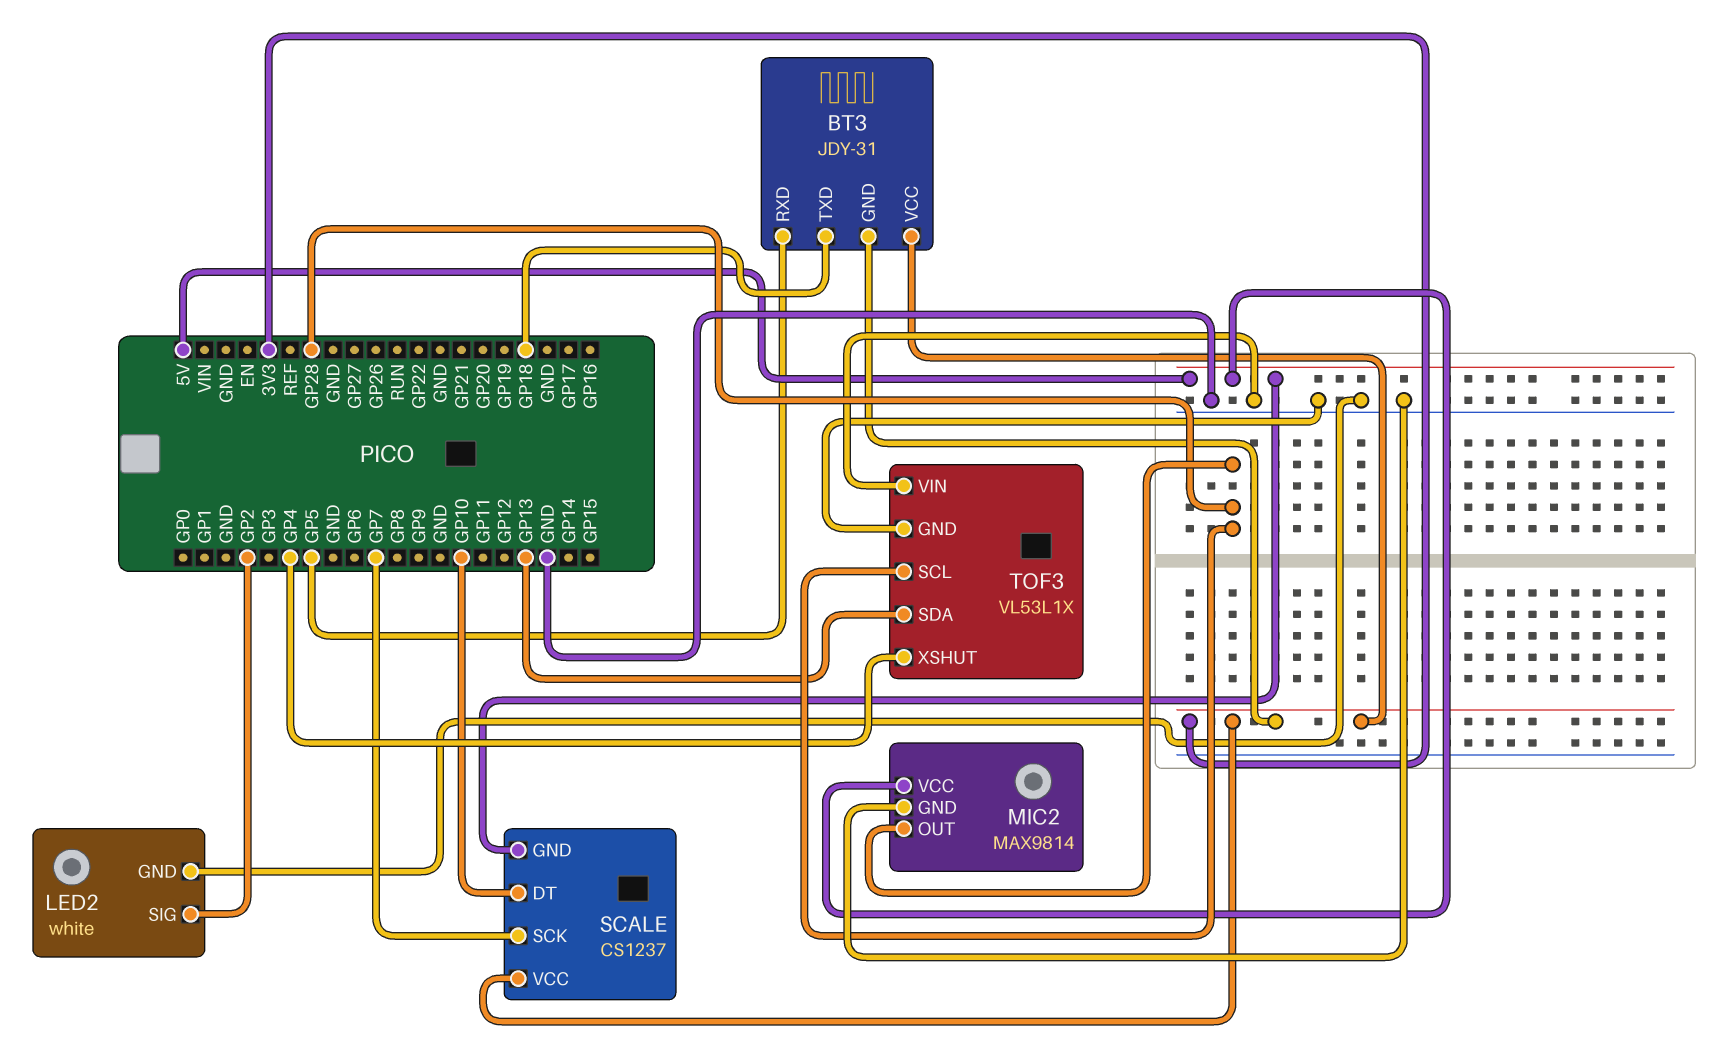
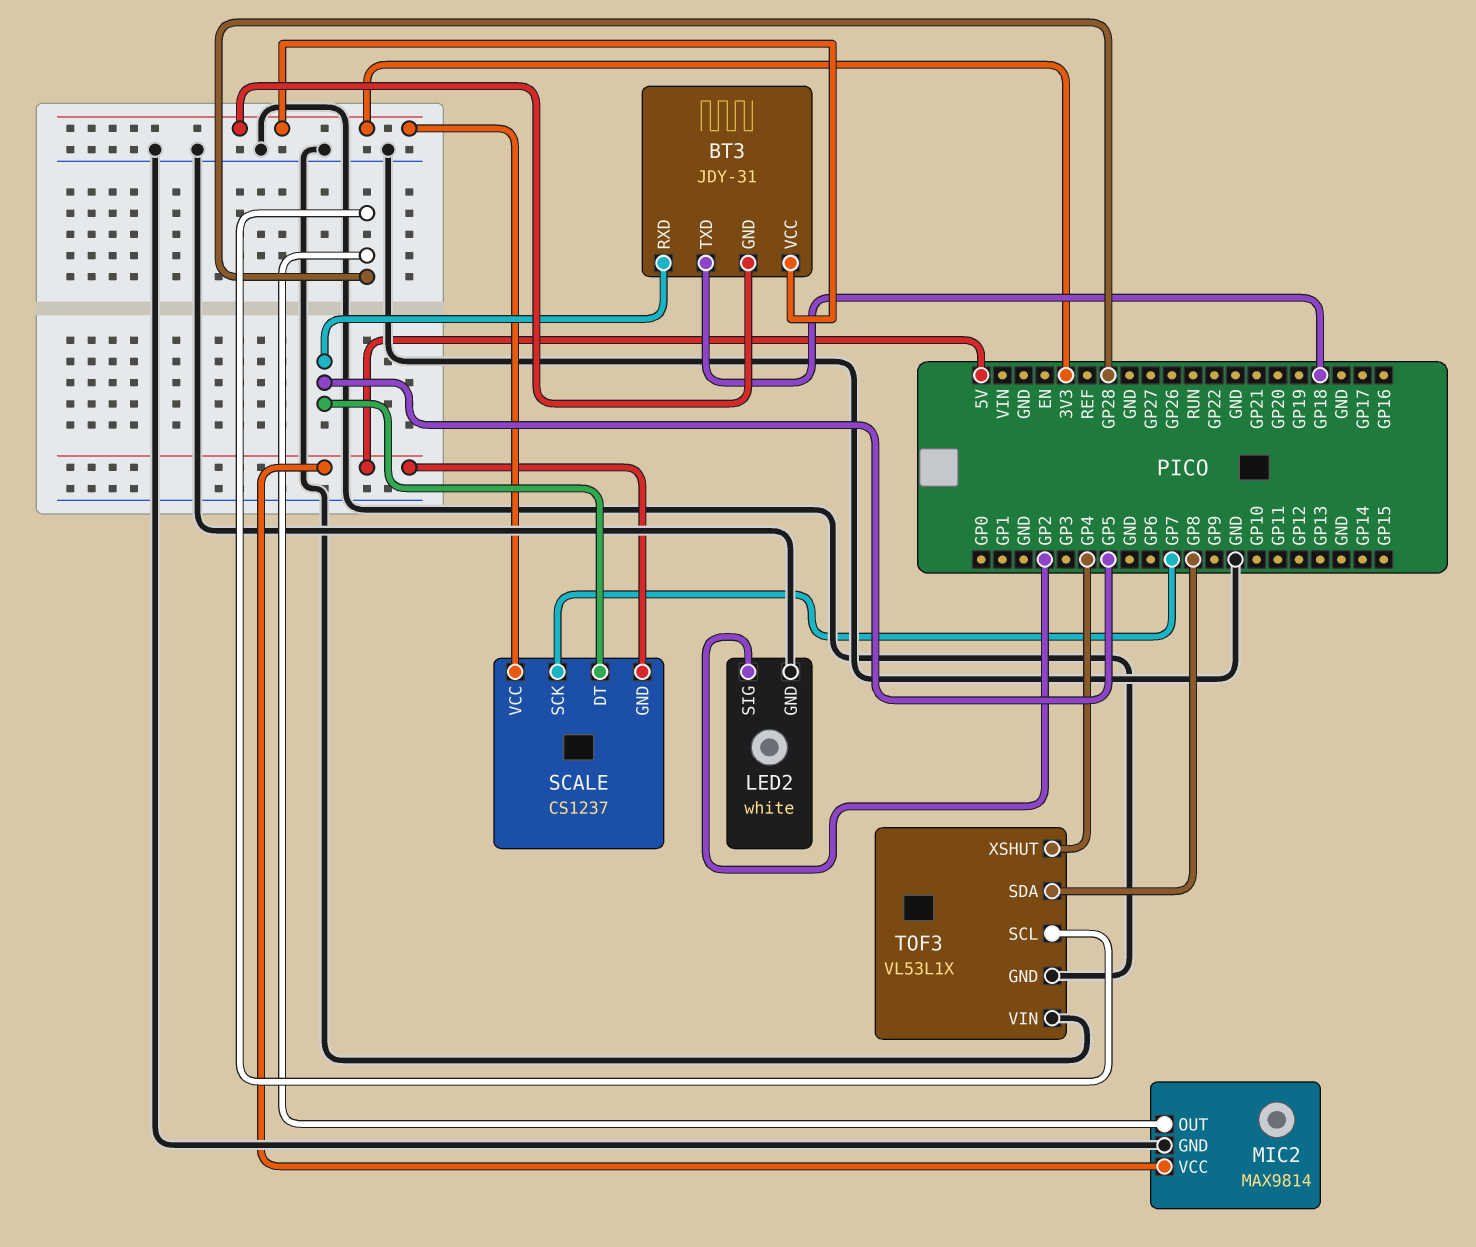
SCALE pin DT: GP10 -> GP5
TOF3 pin SDA: GP13 -> GP8

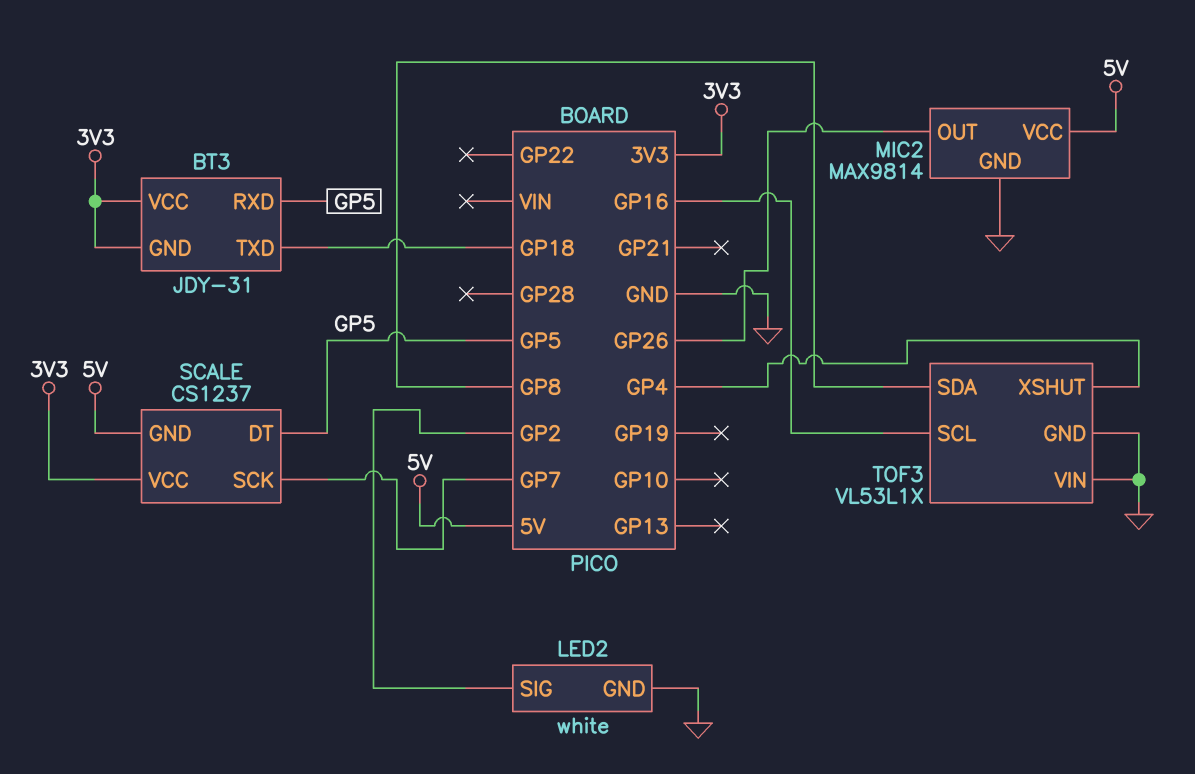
MIC2 pin OUT: GP28 -> GP26
TOF3 pin SCL: GP28 -> GP16

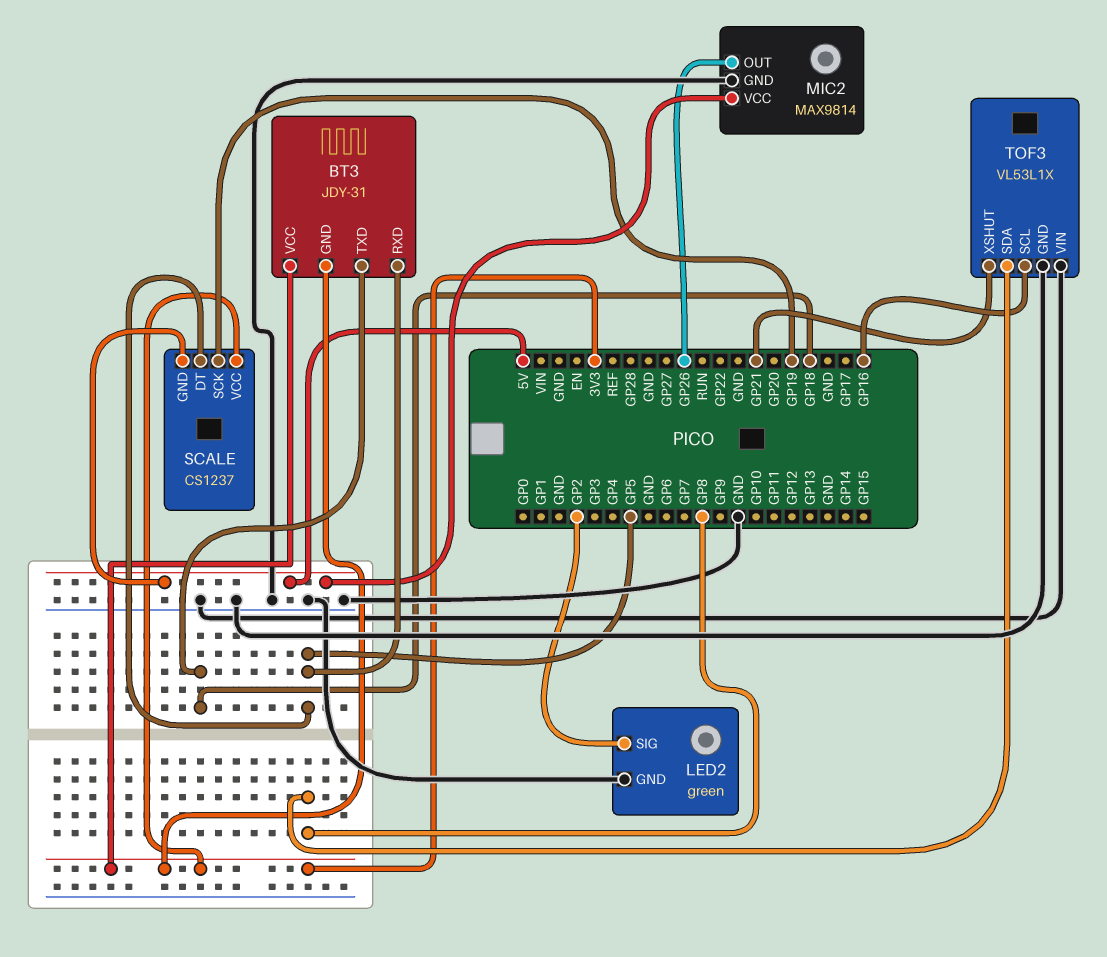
LED2: white -> green
SCALE pin SCK: GP7 -> GP19
TOF3 pin XSHUT: GP4 -> GP21

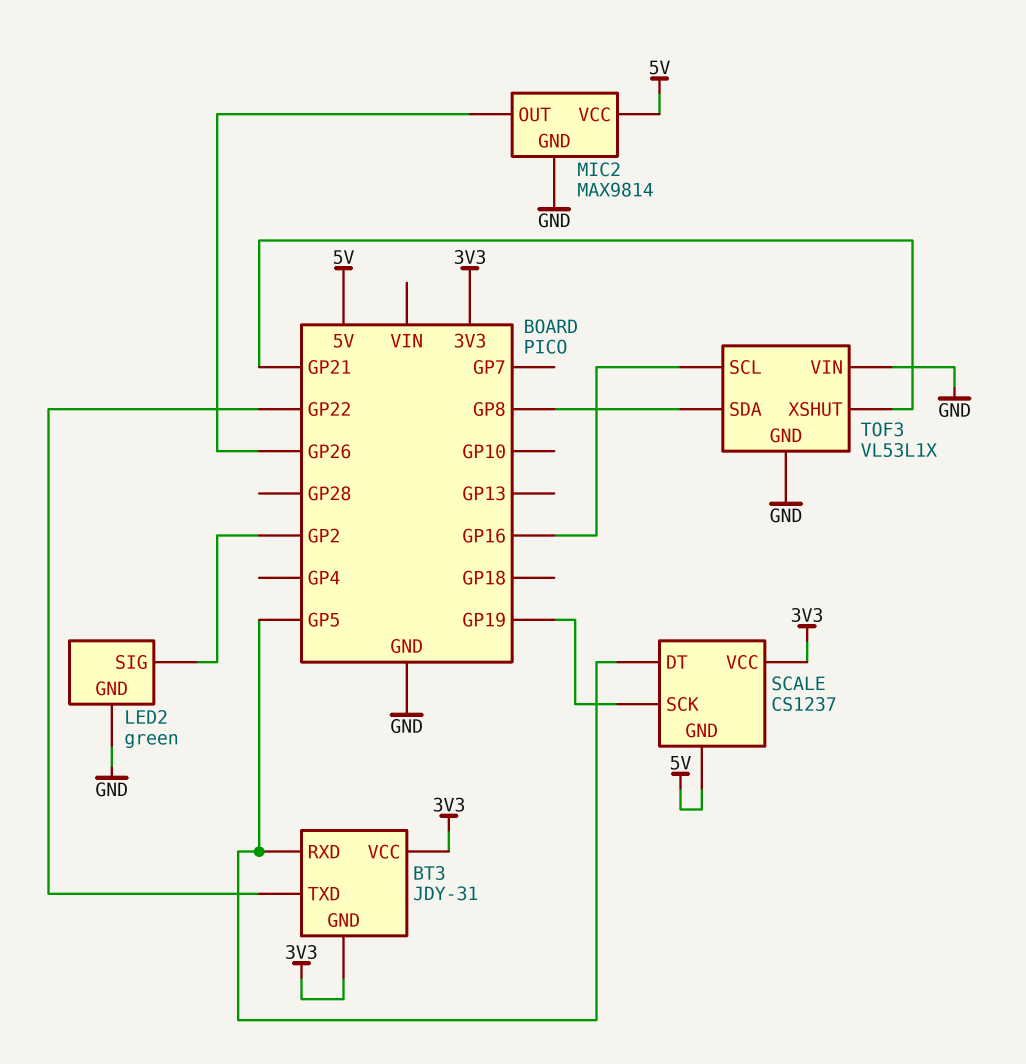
BT3 pin TXD: GP18 -> GP22

